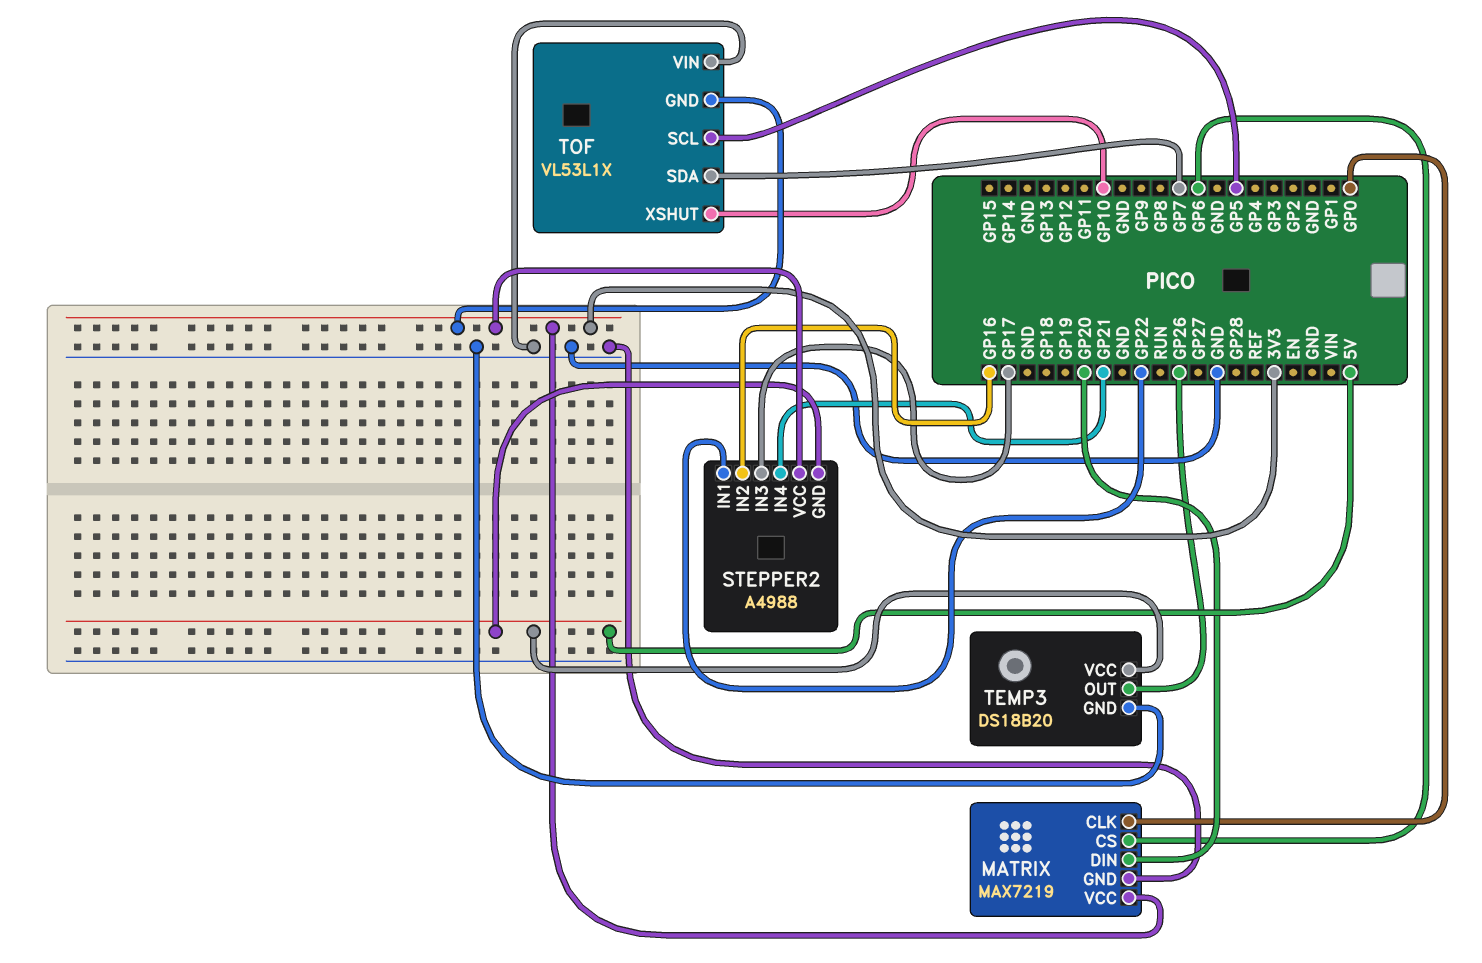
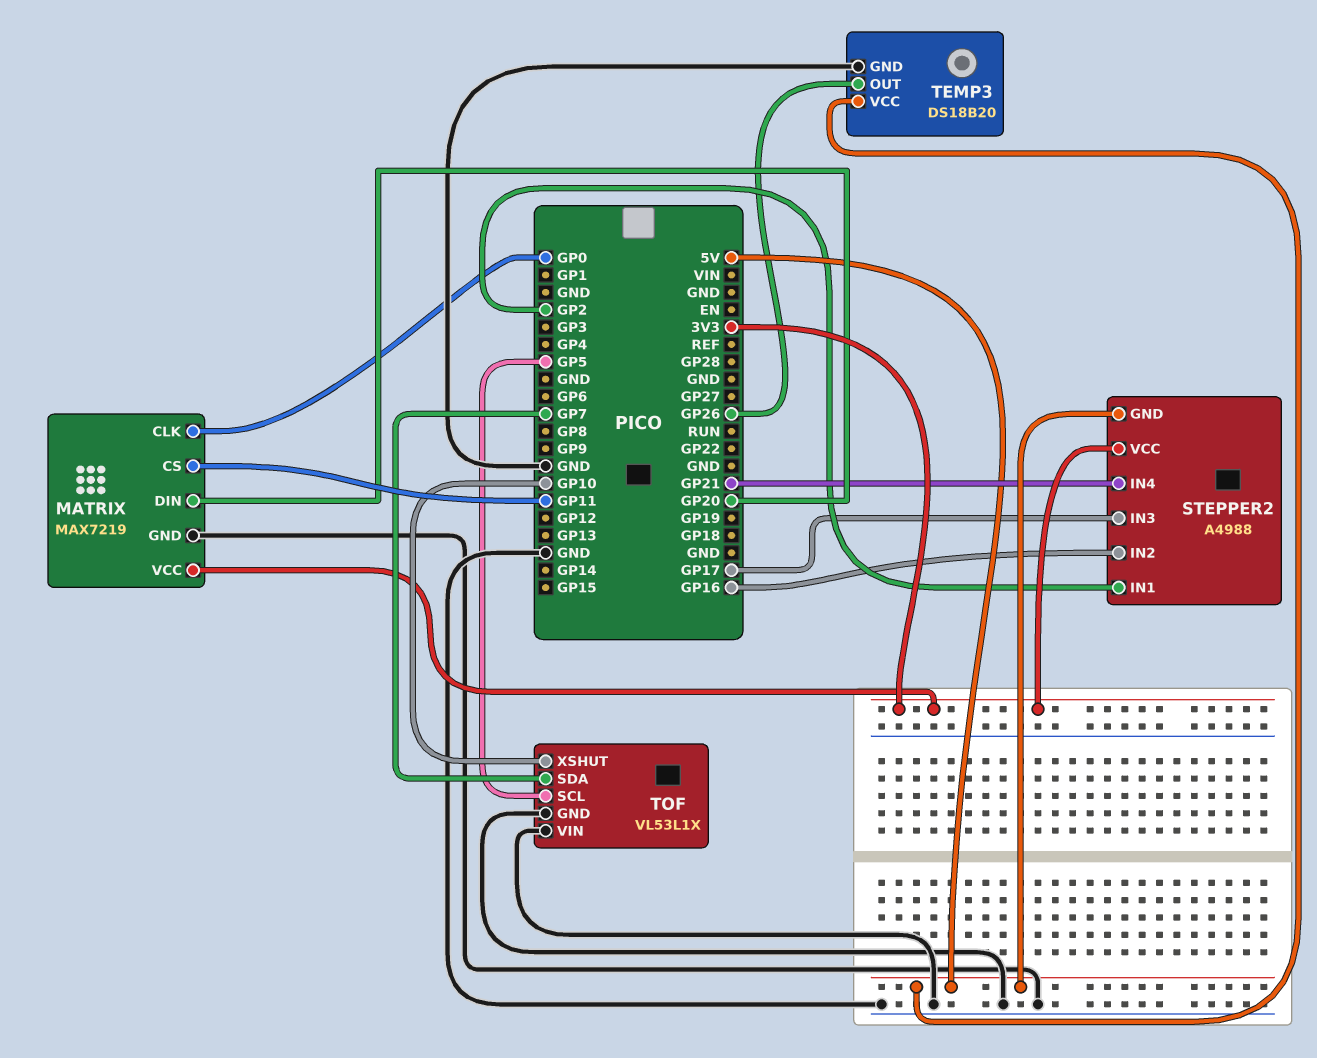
MATRIX pin CS: GP6 -> GP11
STEPPER2 pin IN1: GP22 -> GP2
TOF pin GND: 3V3 -> GND

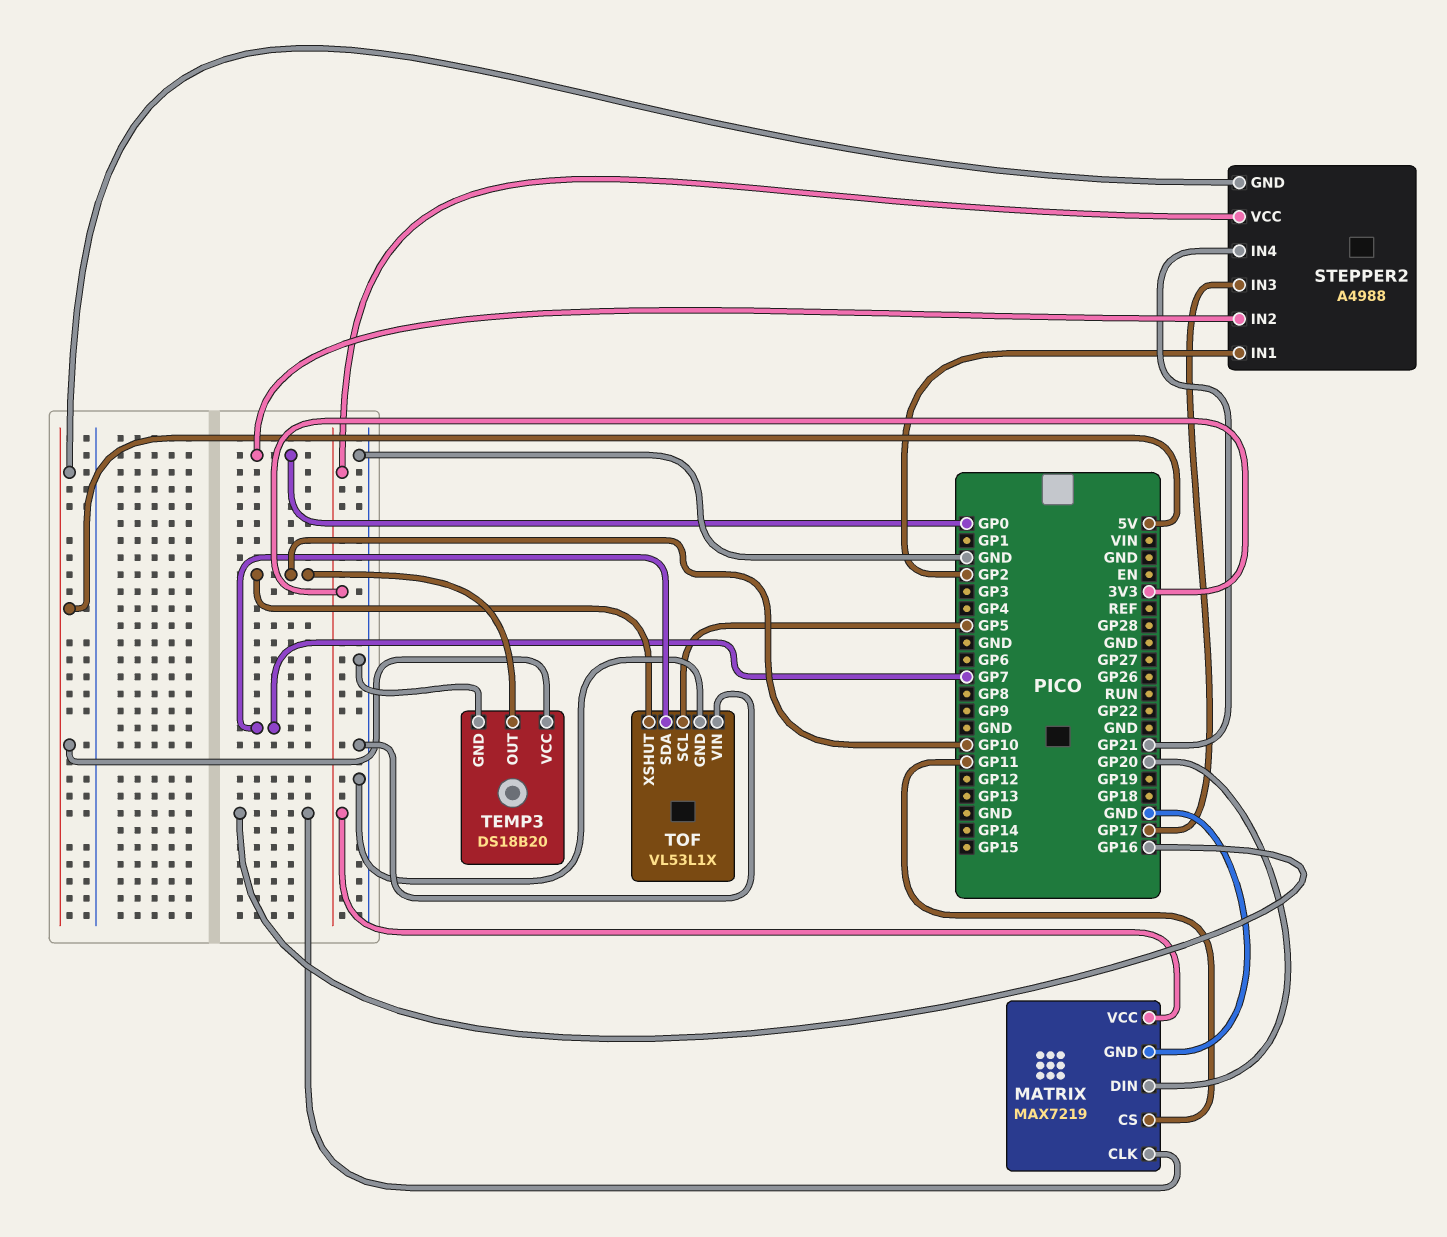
MATRIX pin CLK: GP0 -> GP16
STEPPER2 pin IN2: GP16 -> GP0
TEMP3 pin OUT: GP26 -> GP10

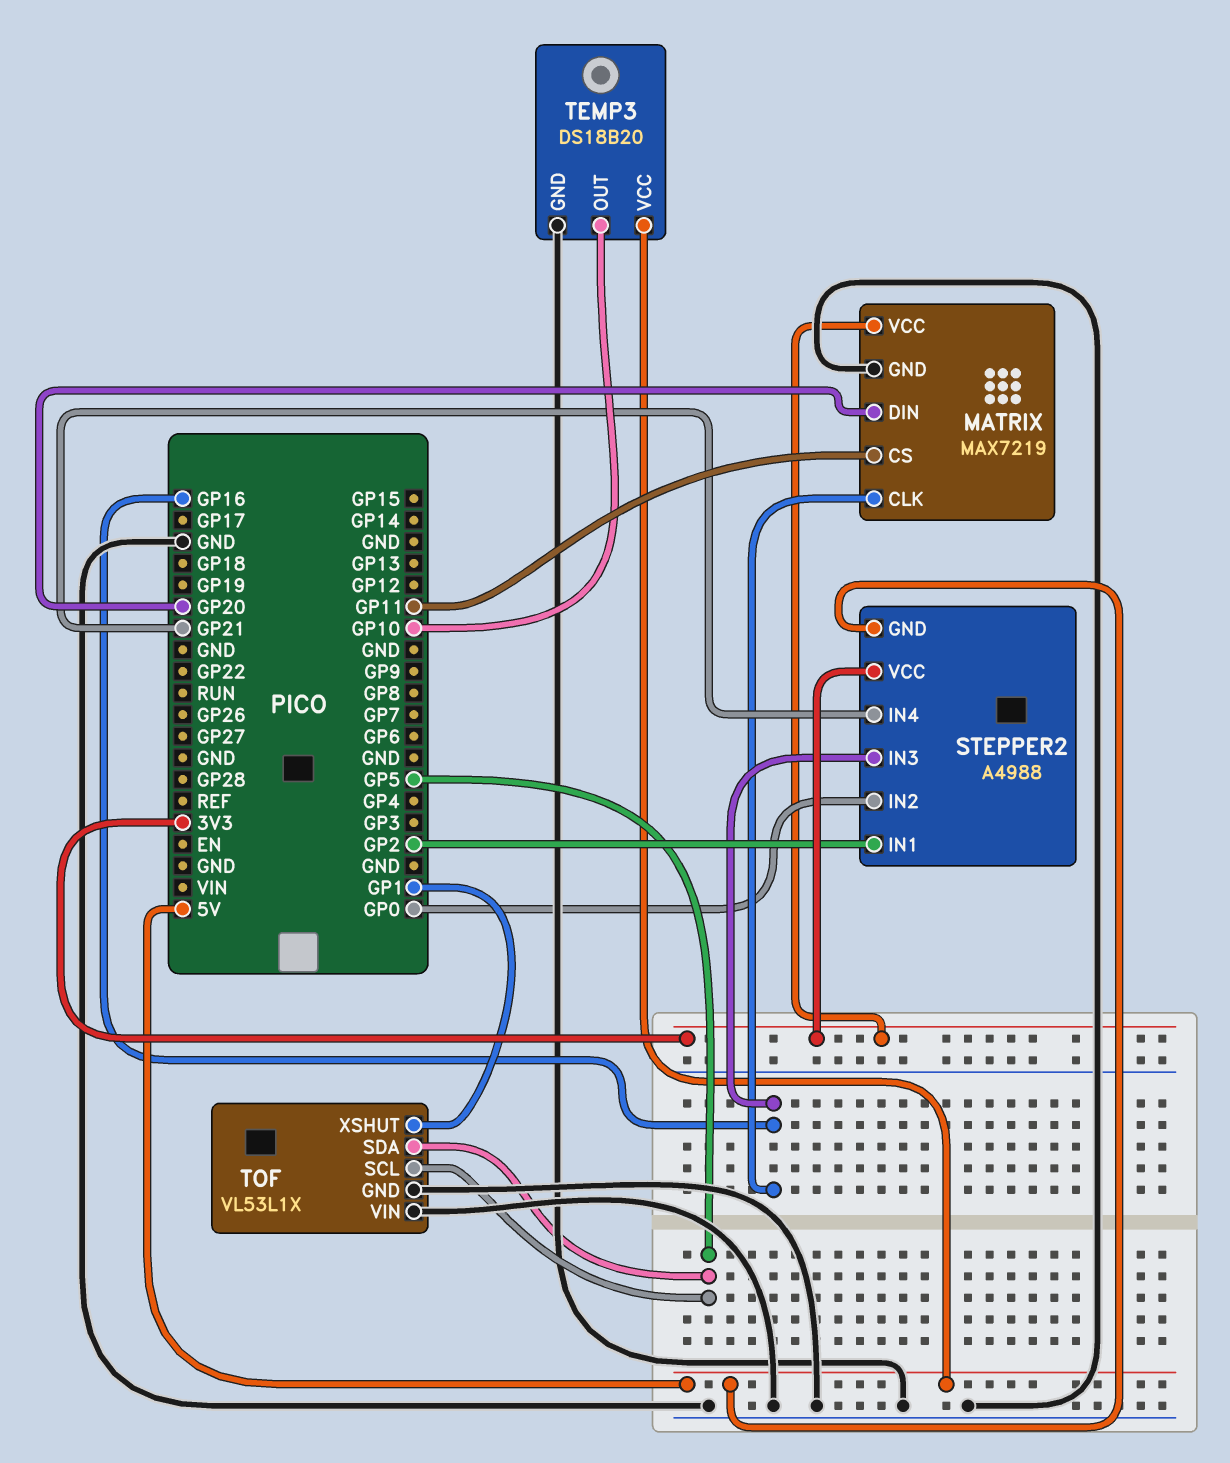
STEPPER2 pin IN3: GP17 -> GP16
TOF pin SDA: GP7 -> GP5
TOF pin XSHUT: GP10 -> GP1

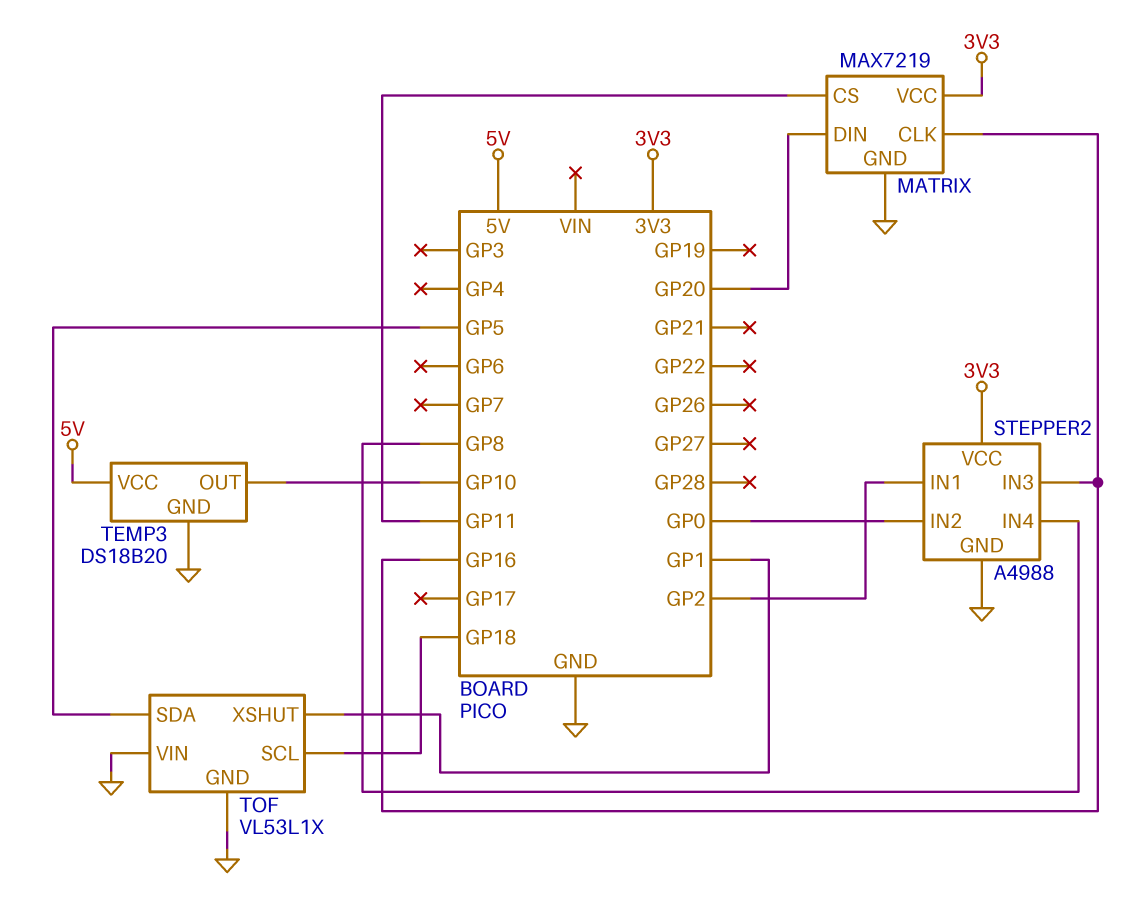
STEPPER2 pin GND: 5V -> GND
STEPPER2 pin IN4: GP21 -> GP8
TOF pin SCL: GP5 -> GP18

